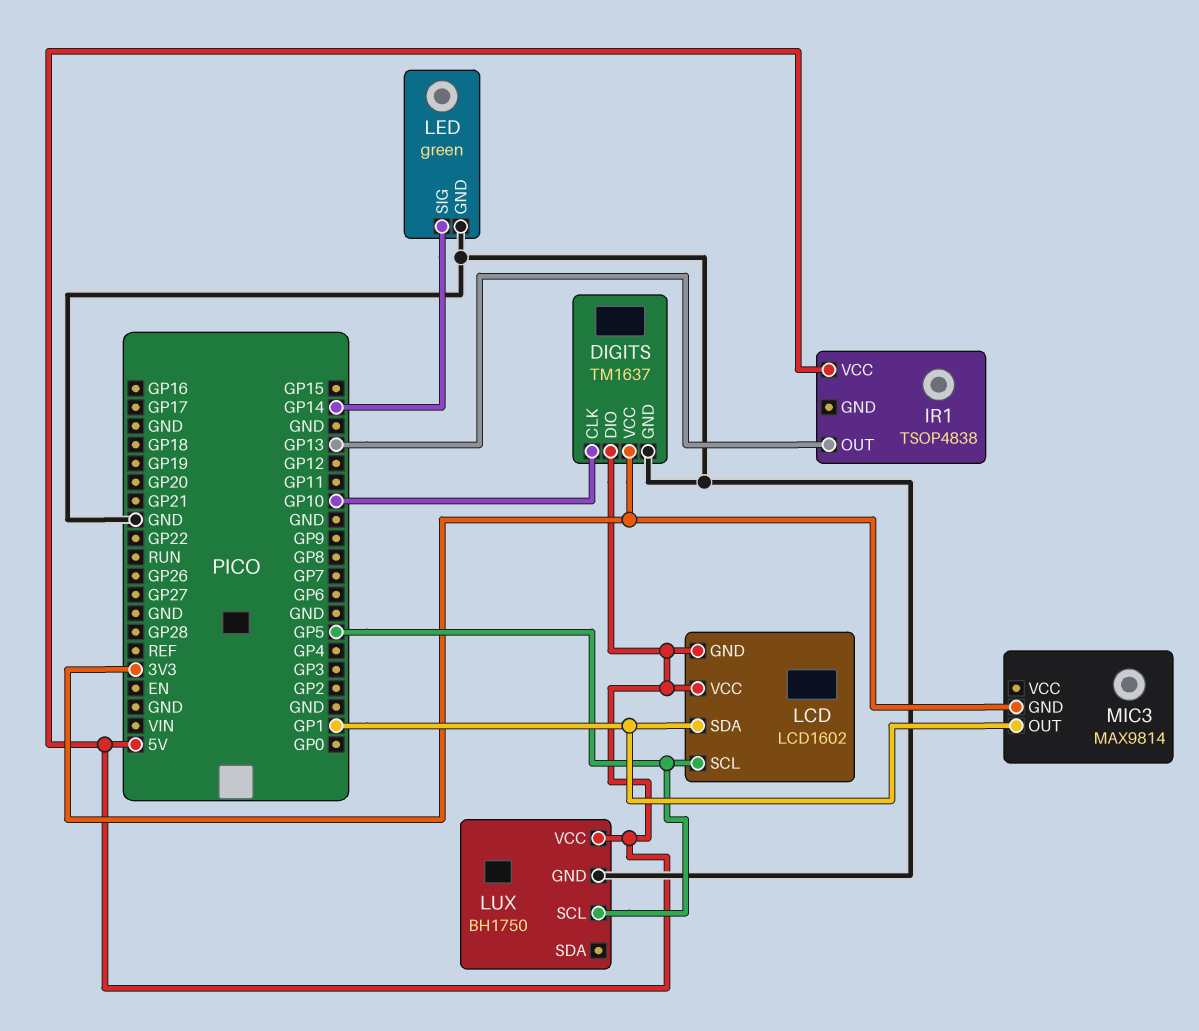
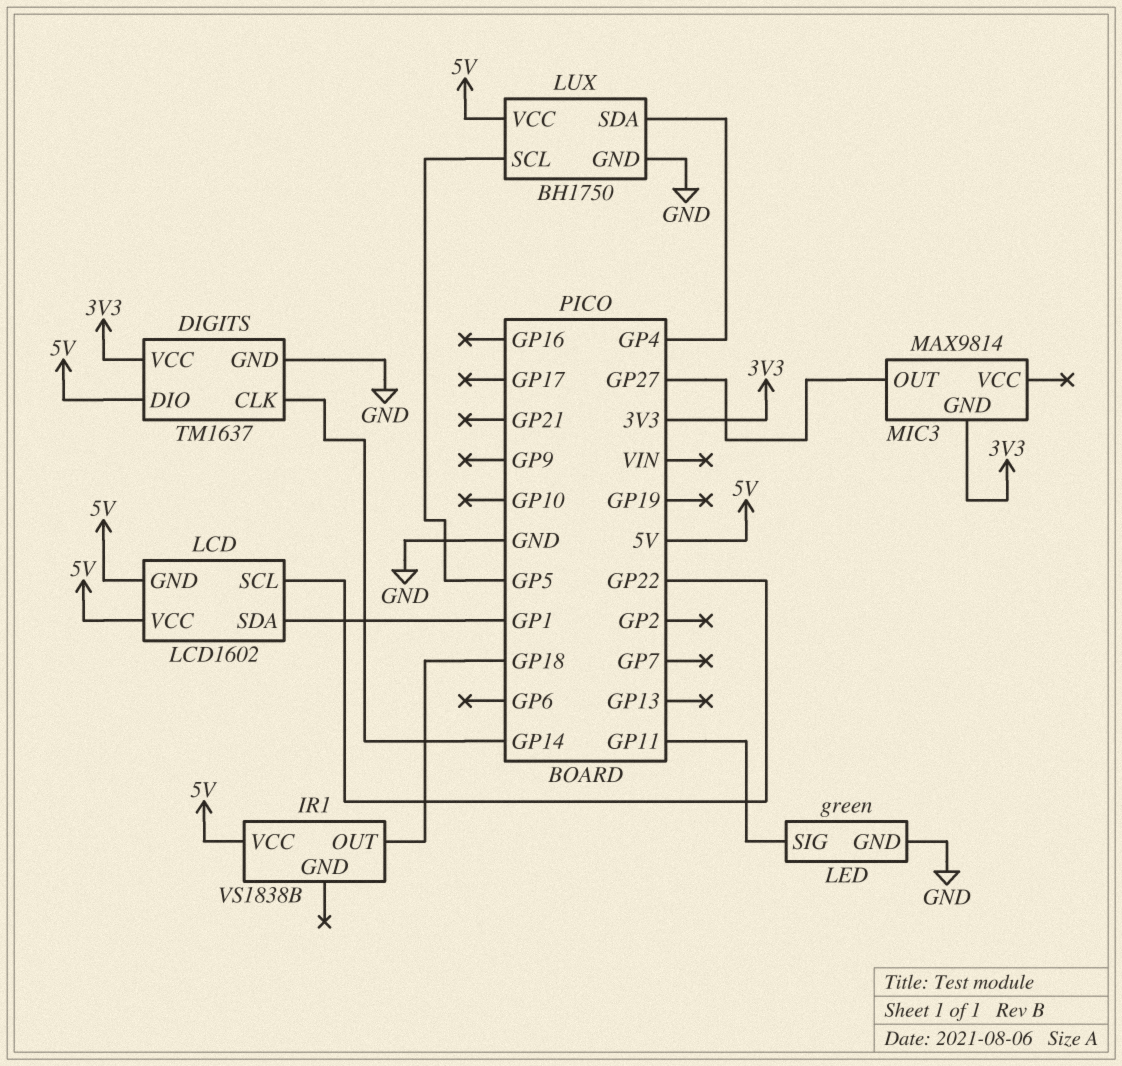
DIGITS pin CLK: GP10 -> GP14
IR1: TSOP4838 -> VS1838B
IR1 pin OUT: GP13 -> GP18
LCD pin SCL: GP5 -> GP22
LED pin SIG: GP14 -> GP11
LUX pin SDA: none -> GP4
MIC3 pin OUT: GP1 -> GP27

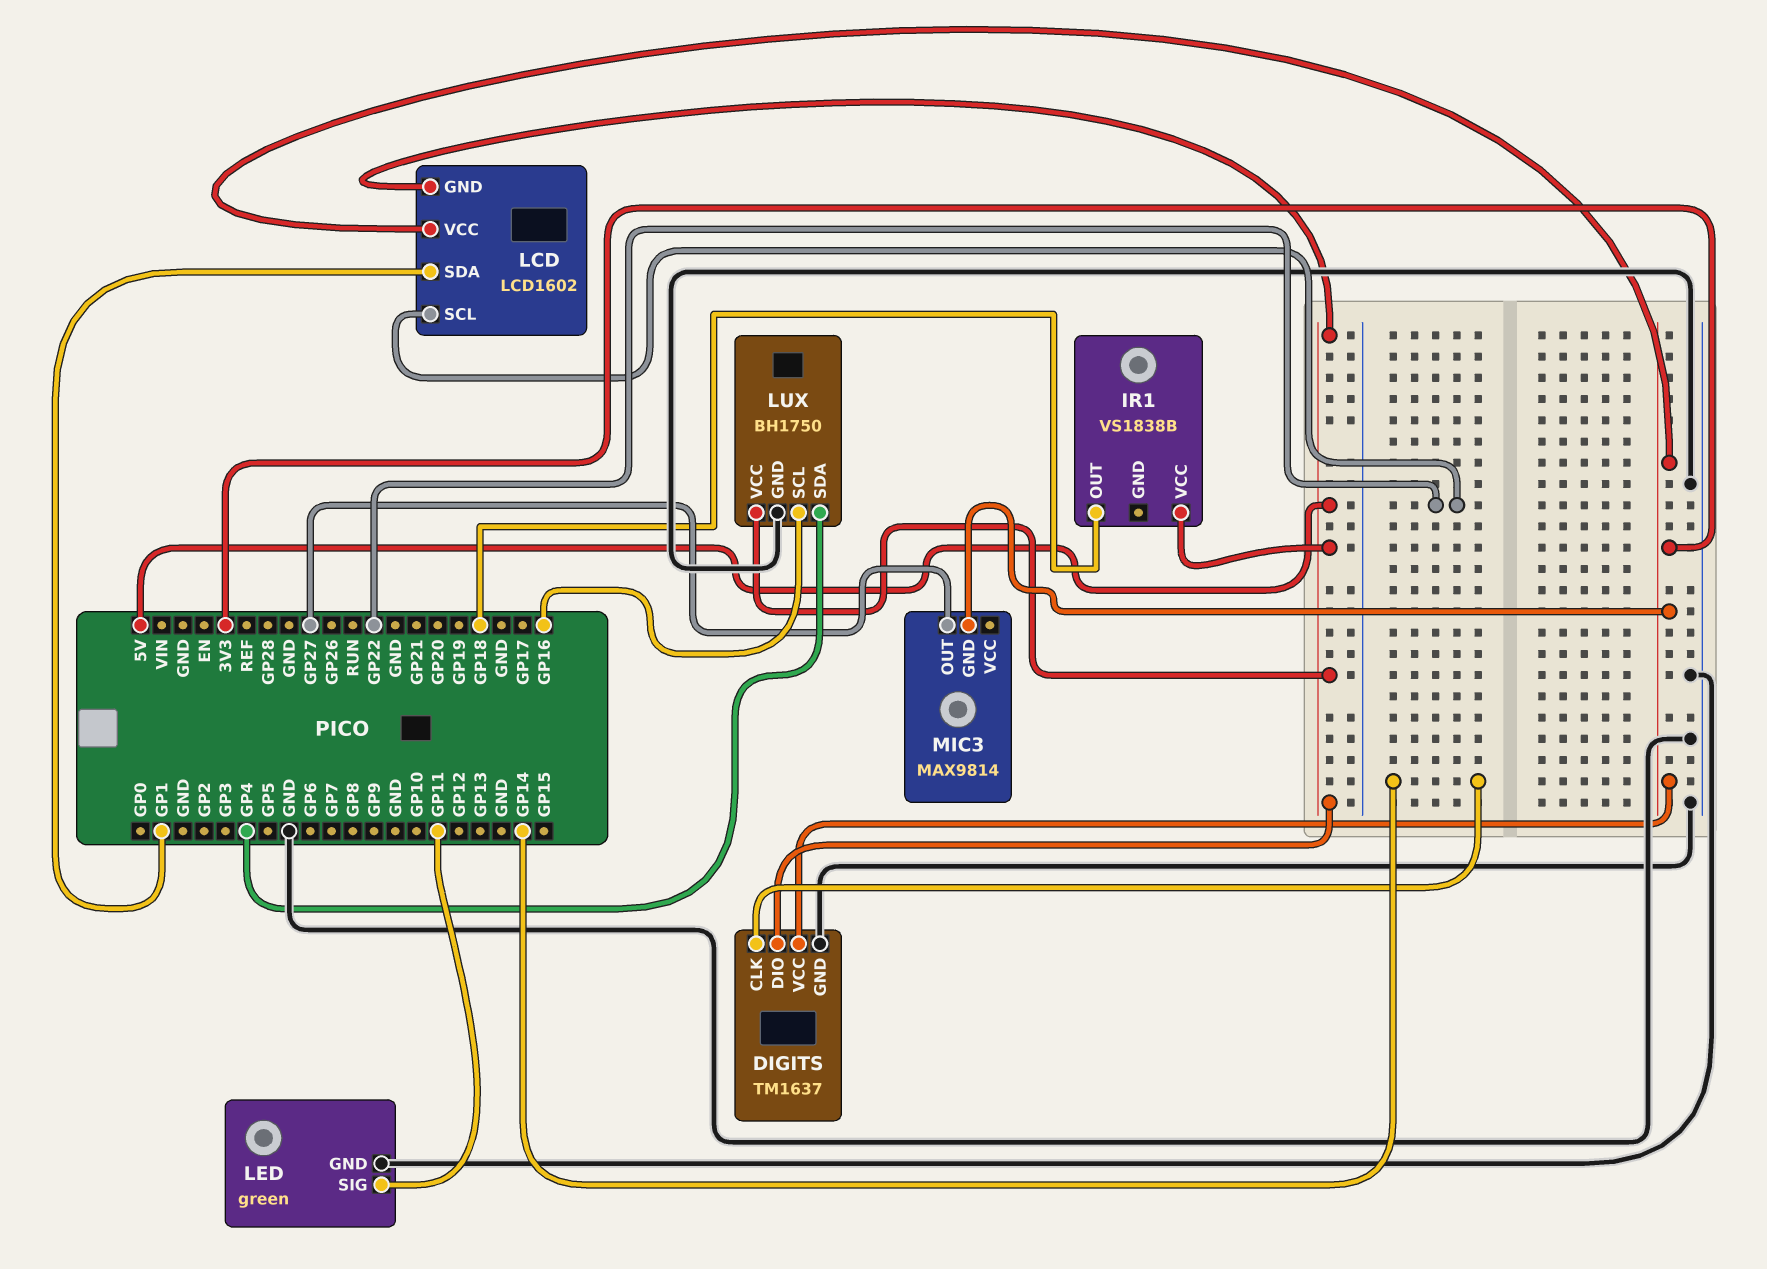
LCD pin VCC: 5V -> 3V3
LUX pin SCL: GP5 -> GP16

